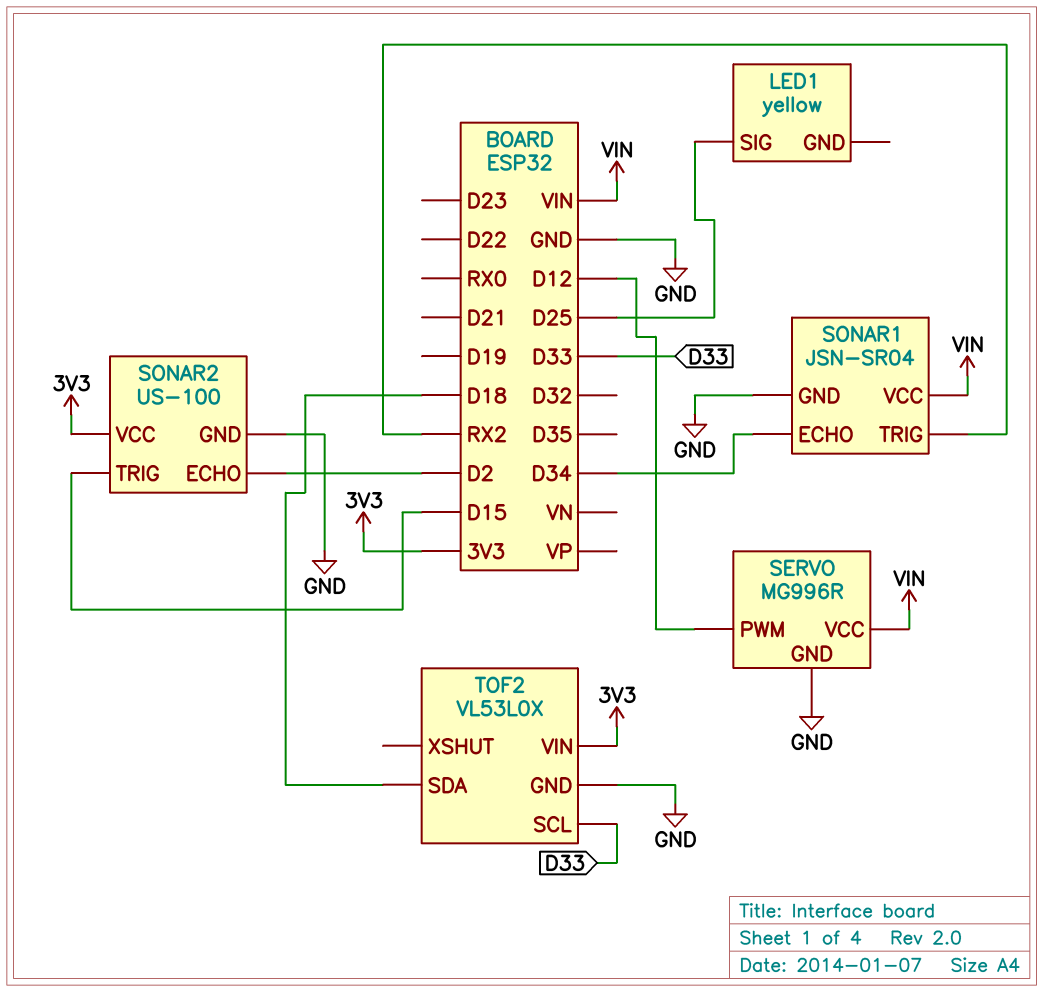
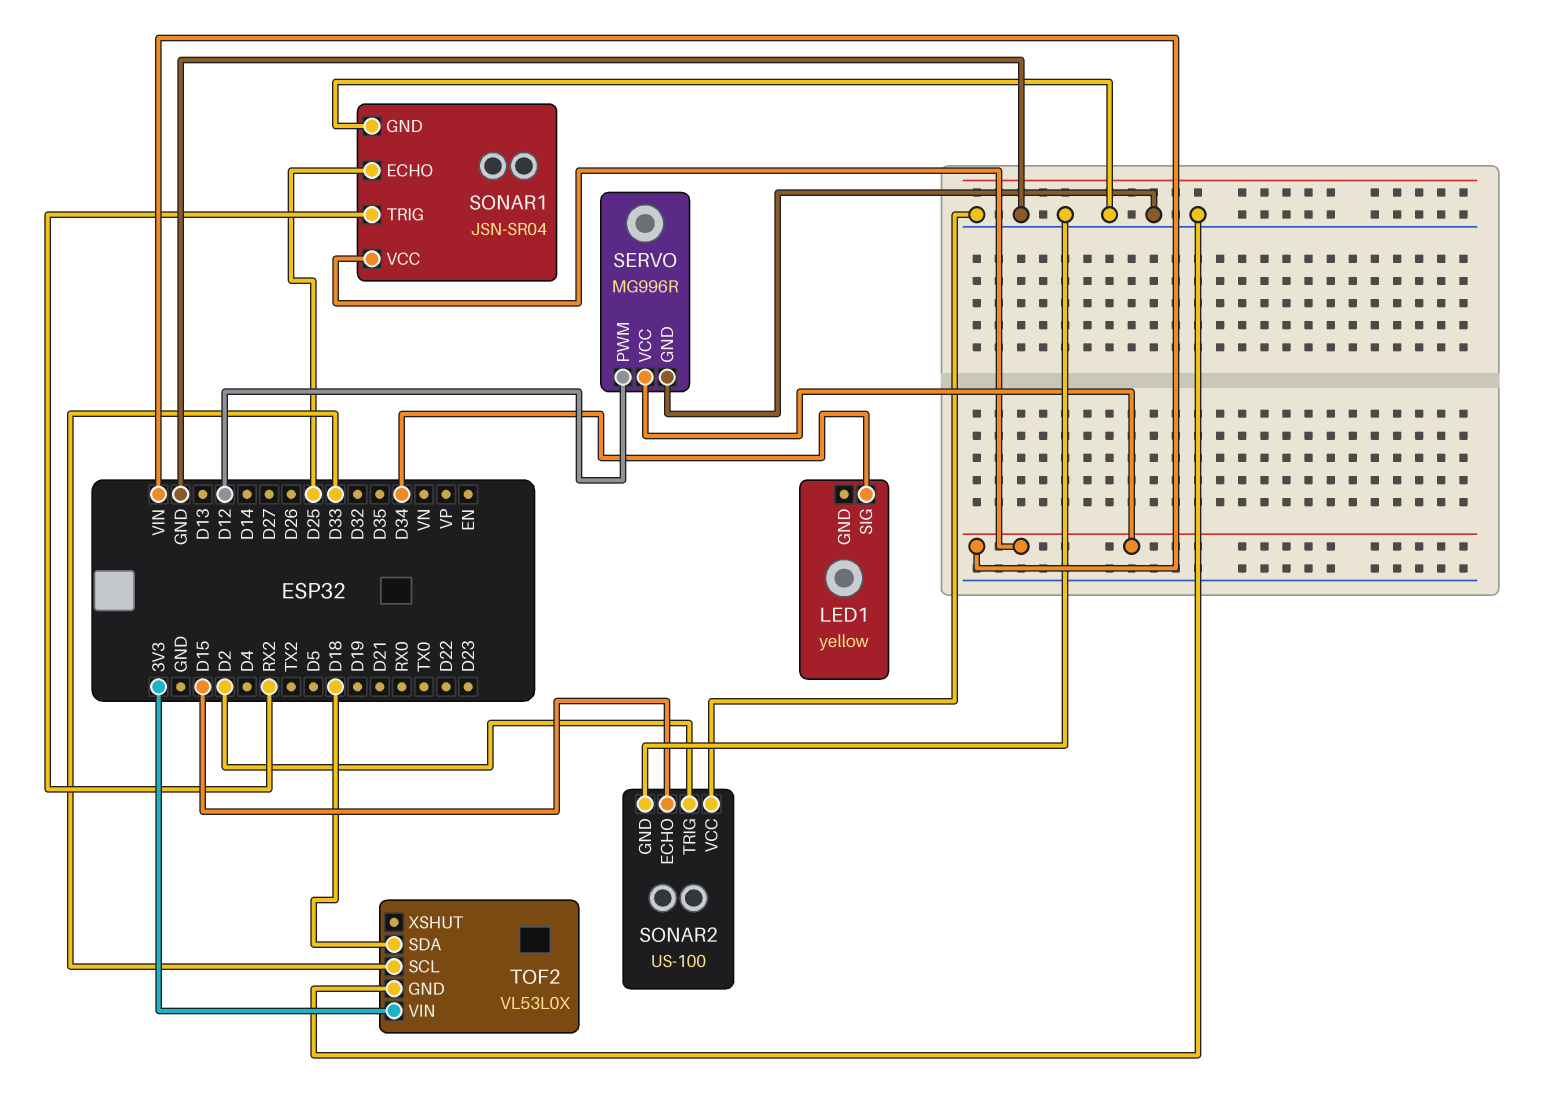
LED1 pin SIG: D25 -> D34
SONAR1 pin ECHO: D34 -> D25
SONAR2 pin ECHO: D2 -> D15
SONAR2 pin TRIG: D15 -> D2
SONAR2 pin VCC: 3V3 -> GND

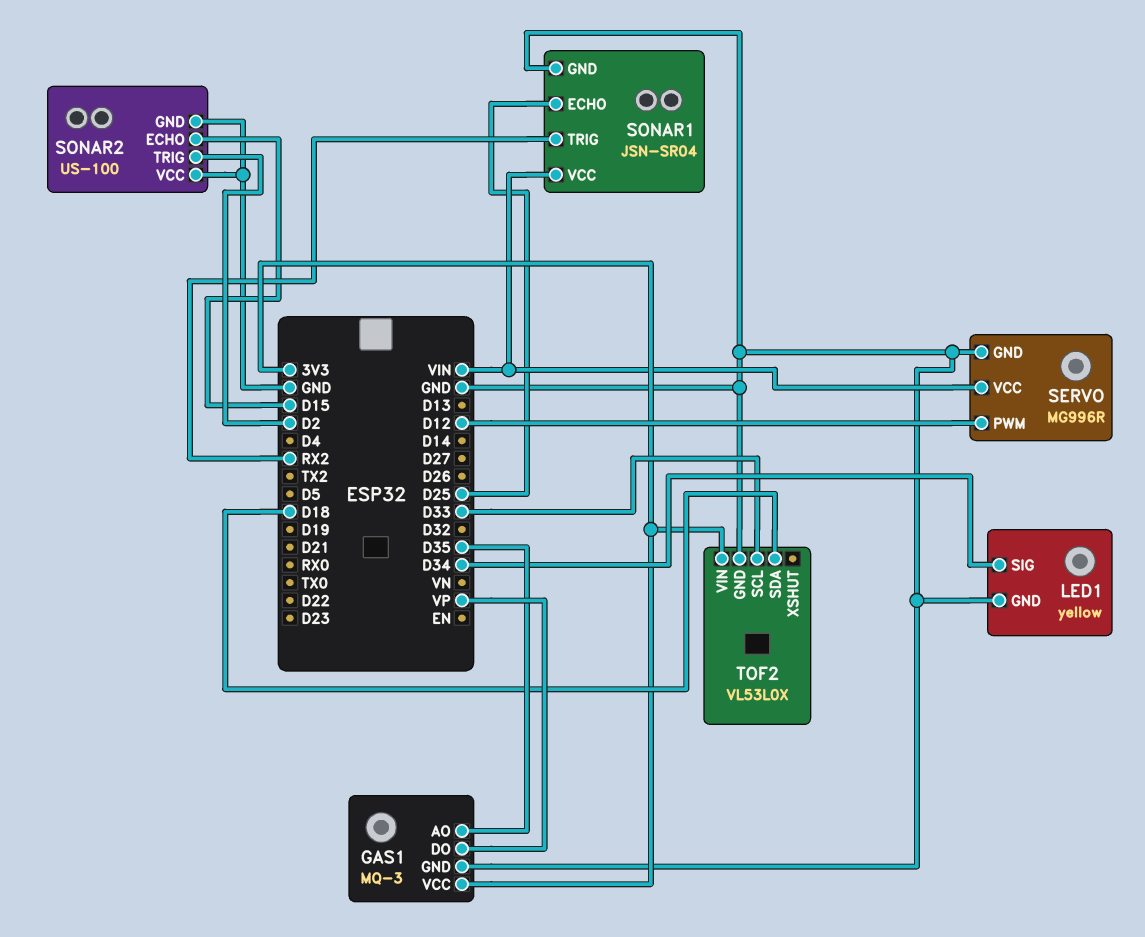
GAS1: none -> MQ-3
GAS1 pin AO: none -> D35
GAS1 pin DO: none -> VP
GAS1 pin GND: none -> GND
GAS1 pin VCC: none -> 3V3
LED1 pin GND: none -> GND

